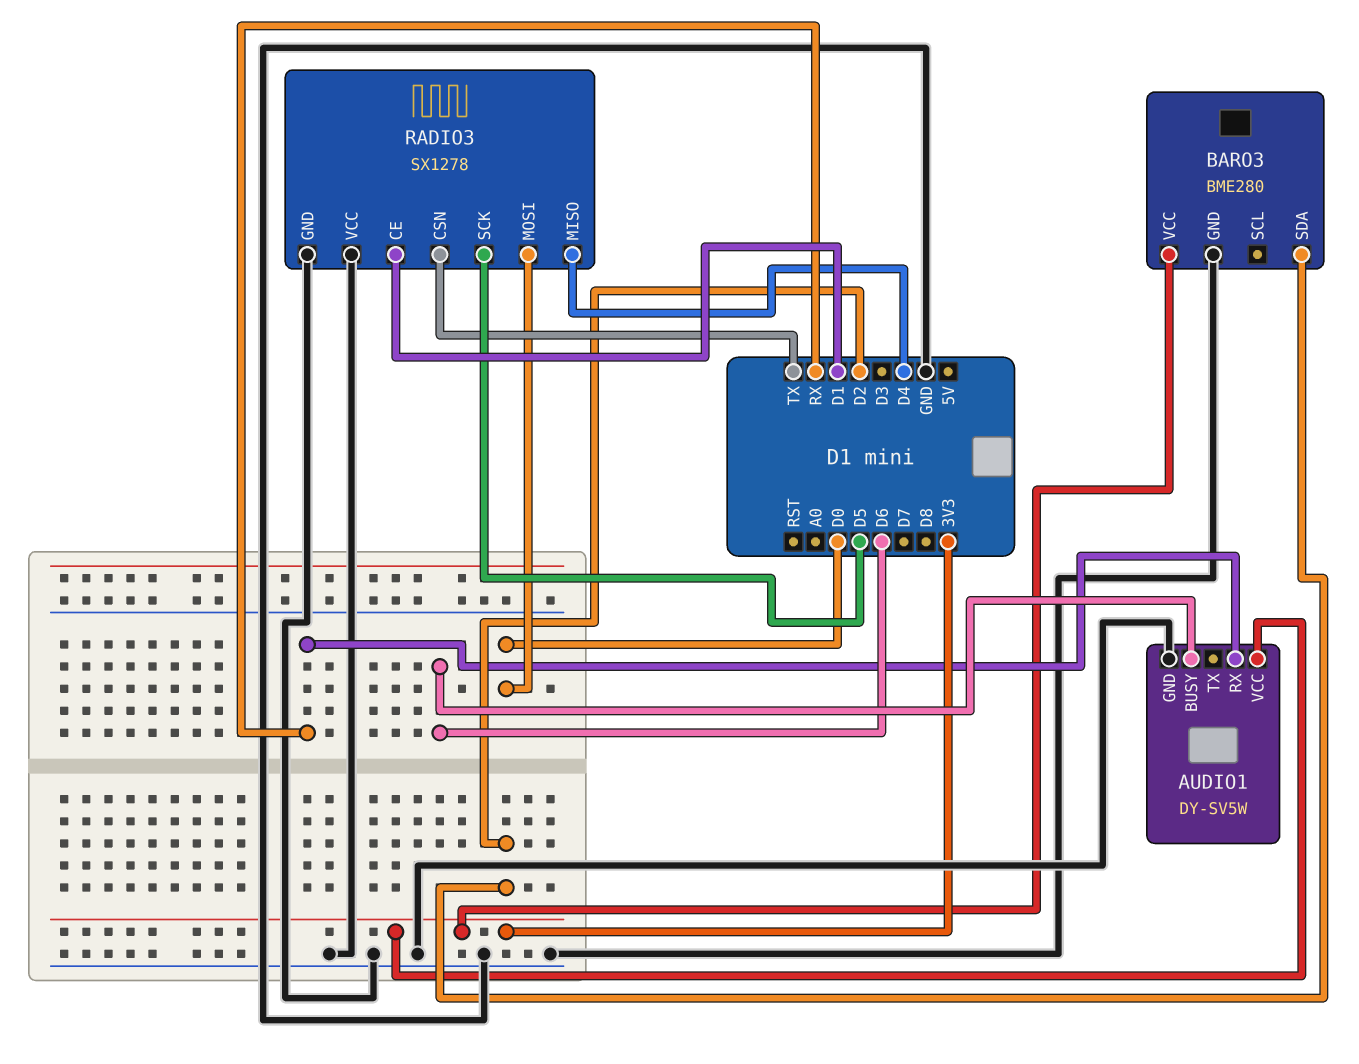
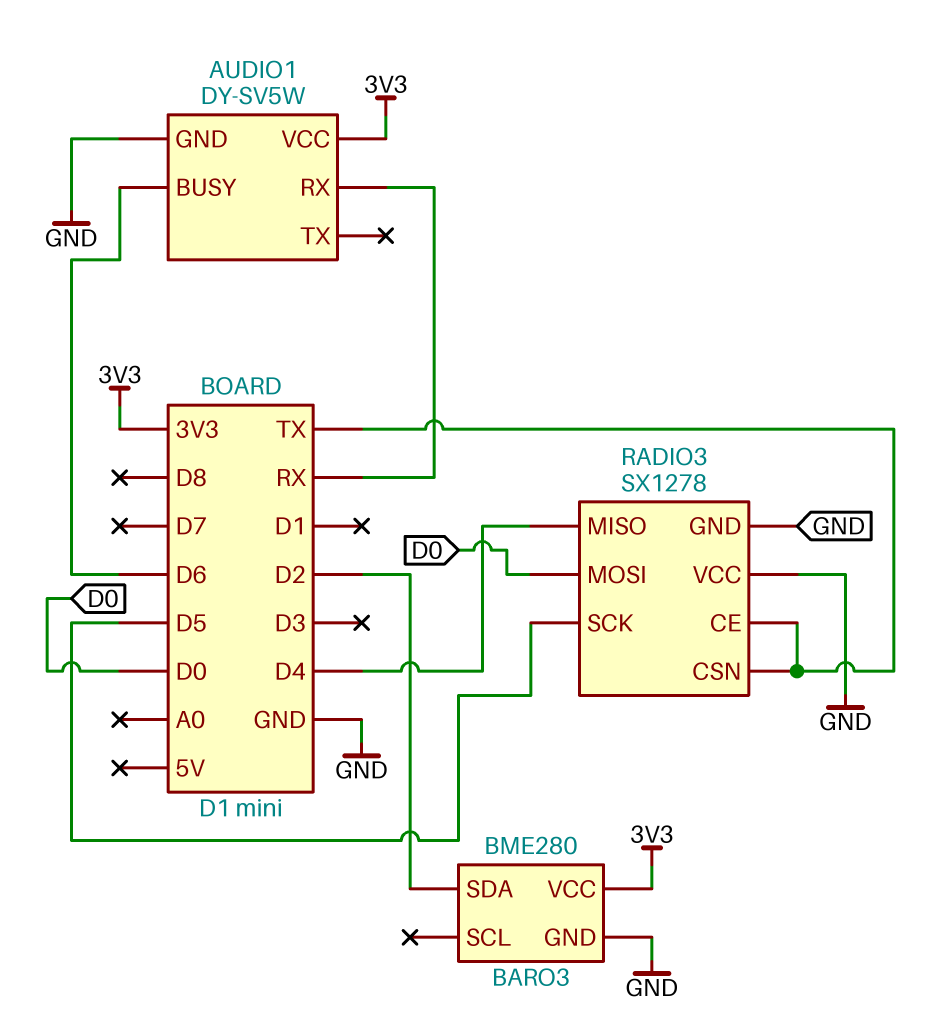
RADIO3 pin CE: D1 -> TX

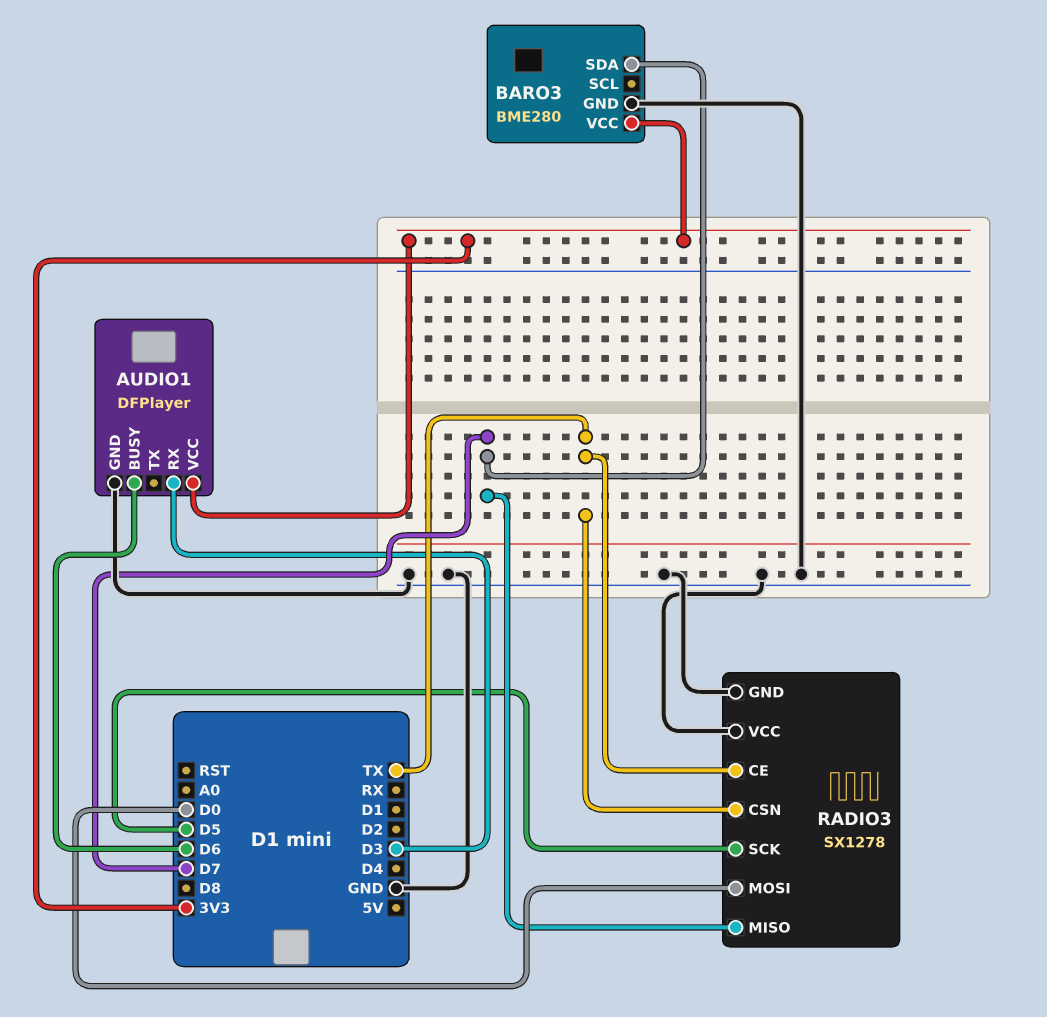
AUDIO1: DY-SV5W -> DFPlayer
AUDIO1 pin RX: RX -> D3
BARO3 pin SDA: D2 -> D7
RADIO3 pin MISO: D4 -> D7

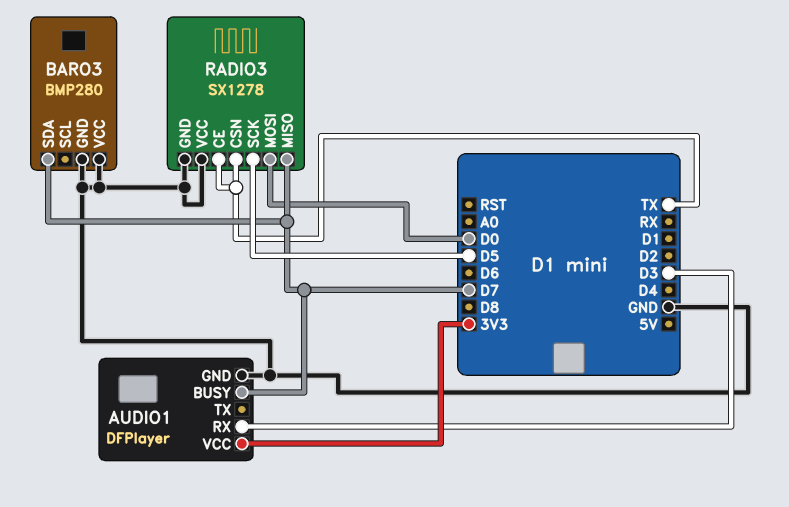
AUDIO1 pin BUSY: D6 -> D7
BARO3: BME280 -> BMP280
BARO3 pin VCC: 3V3 -> GND

